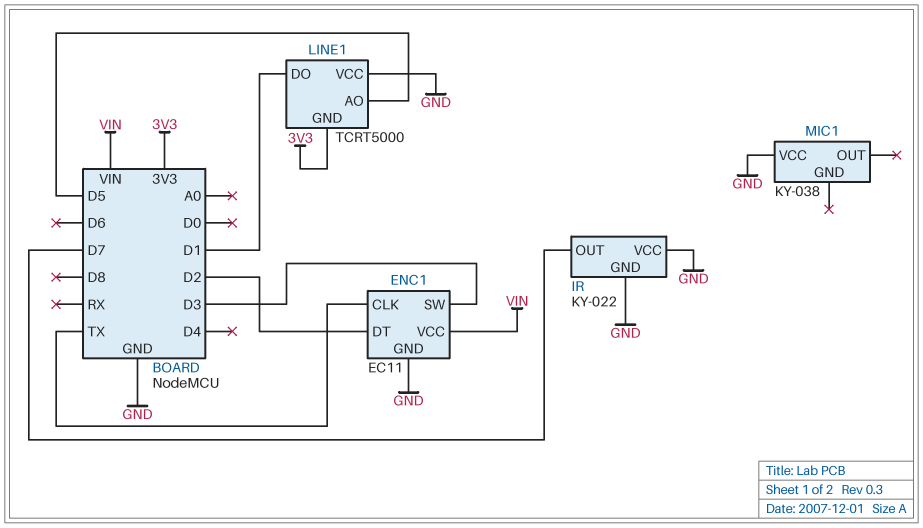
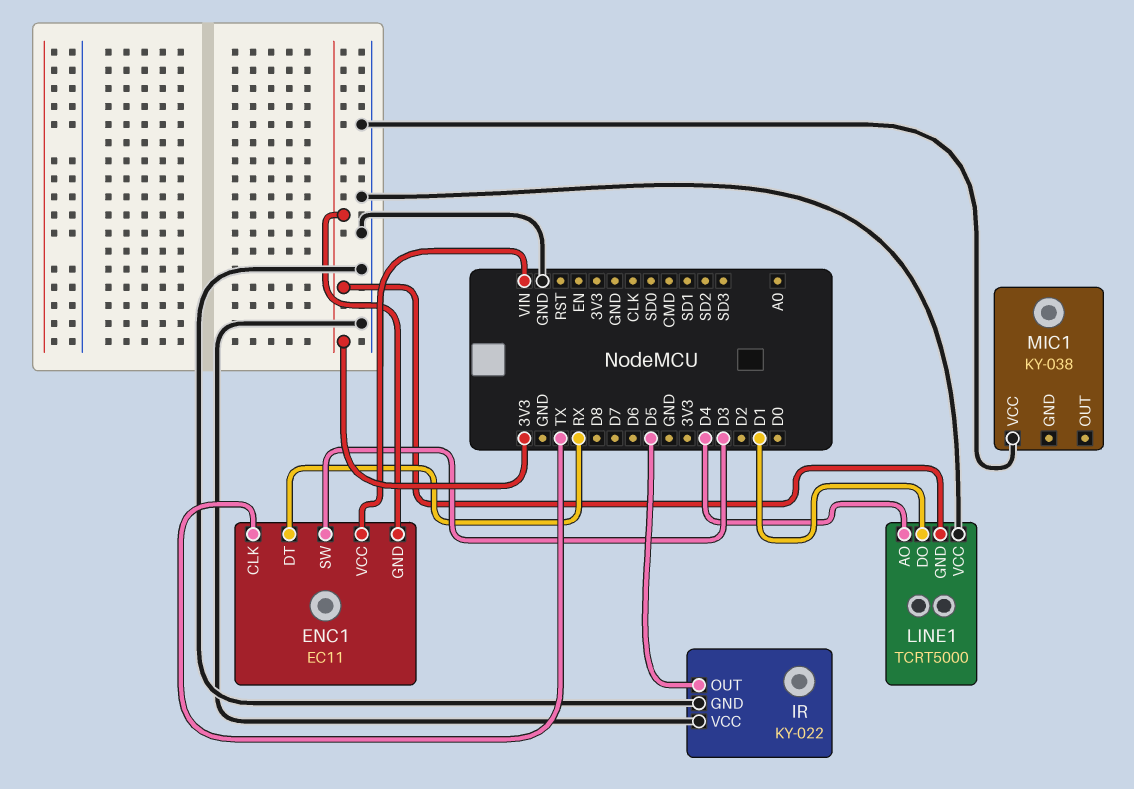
ENC1 pin DT: D2 -> RX
ENC1 pin GND: GND -> 3V3
IR pin OUT: D7 -> D5
LINE1 pin AO: D5 -> D4

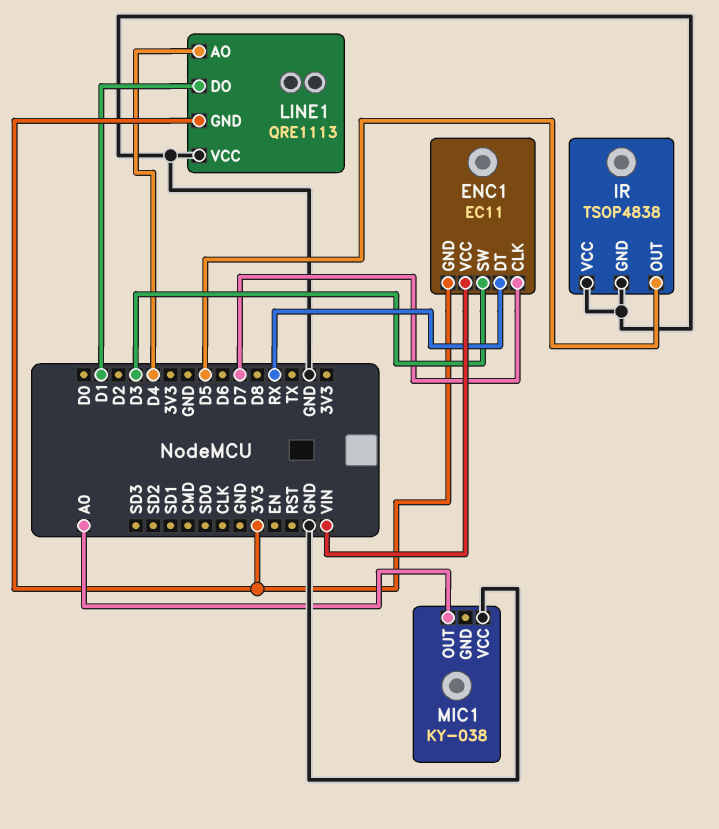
ENC1 pin CLK: TX -> D7
IR: KY-022 -> TSOP4838
LINE1: TCRT5000 -> QRE1113
MIC1 pin OUT: none -> A0

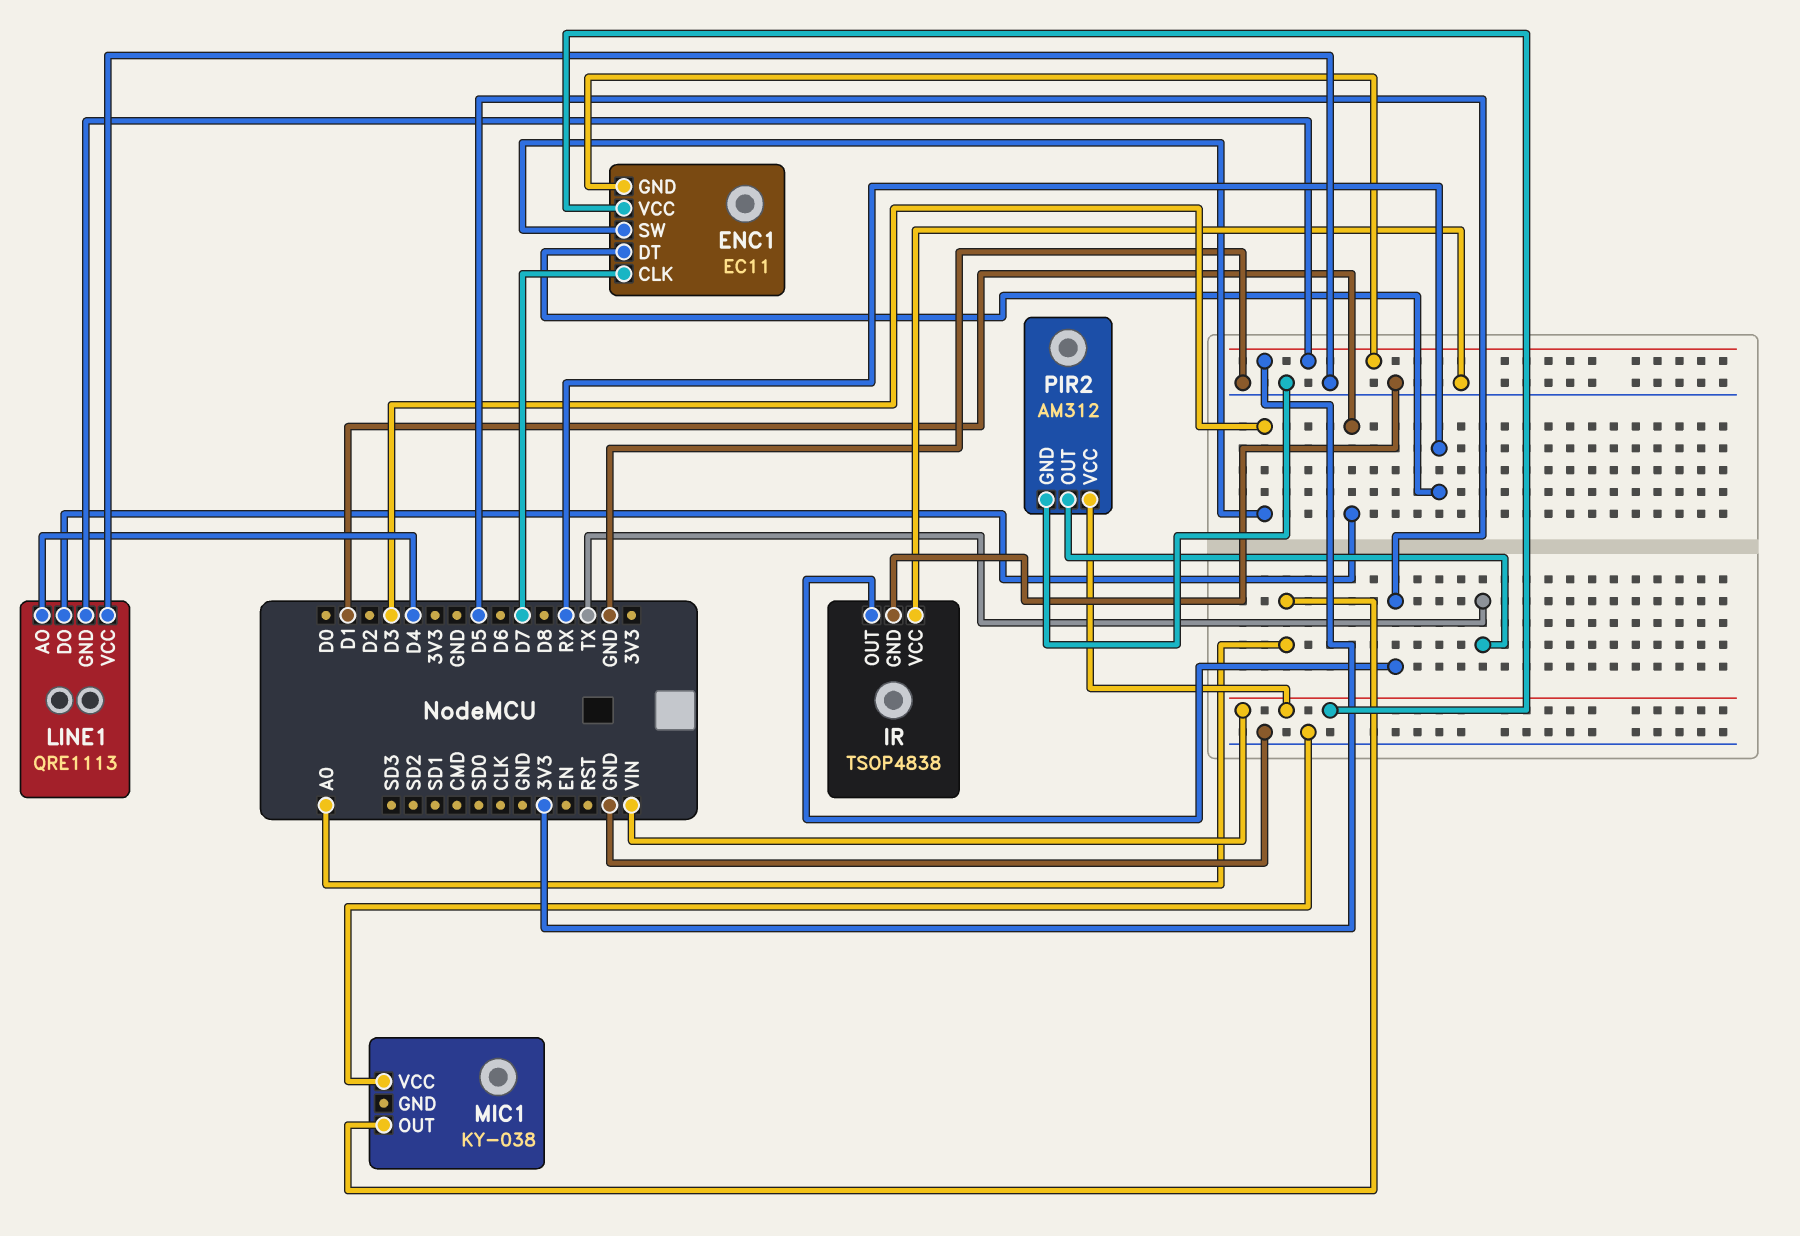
PIR2: none -> AM312
PIR2 pin GND: none -> GND
PIR2 pin OUT: none -> TX
PIR2 pin VCC: none -> VIN

